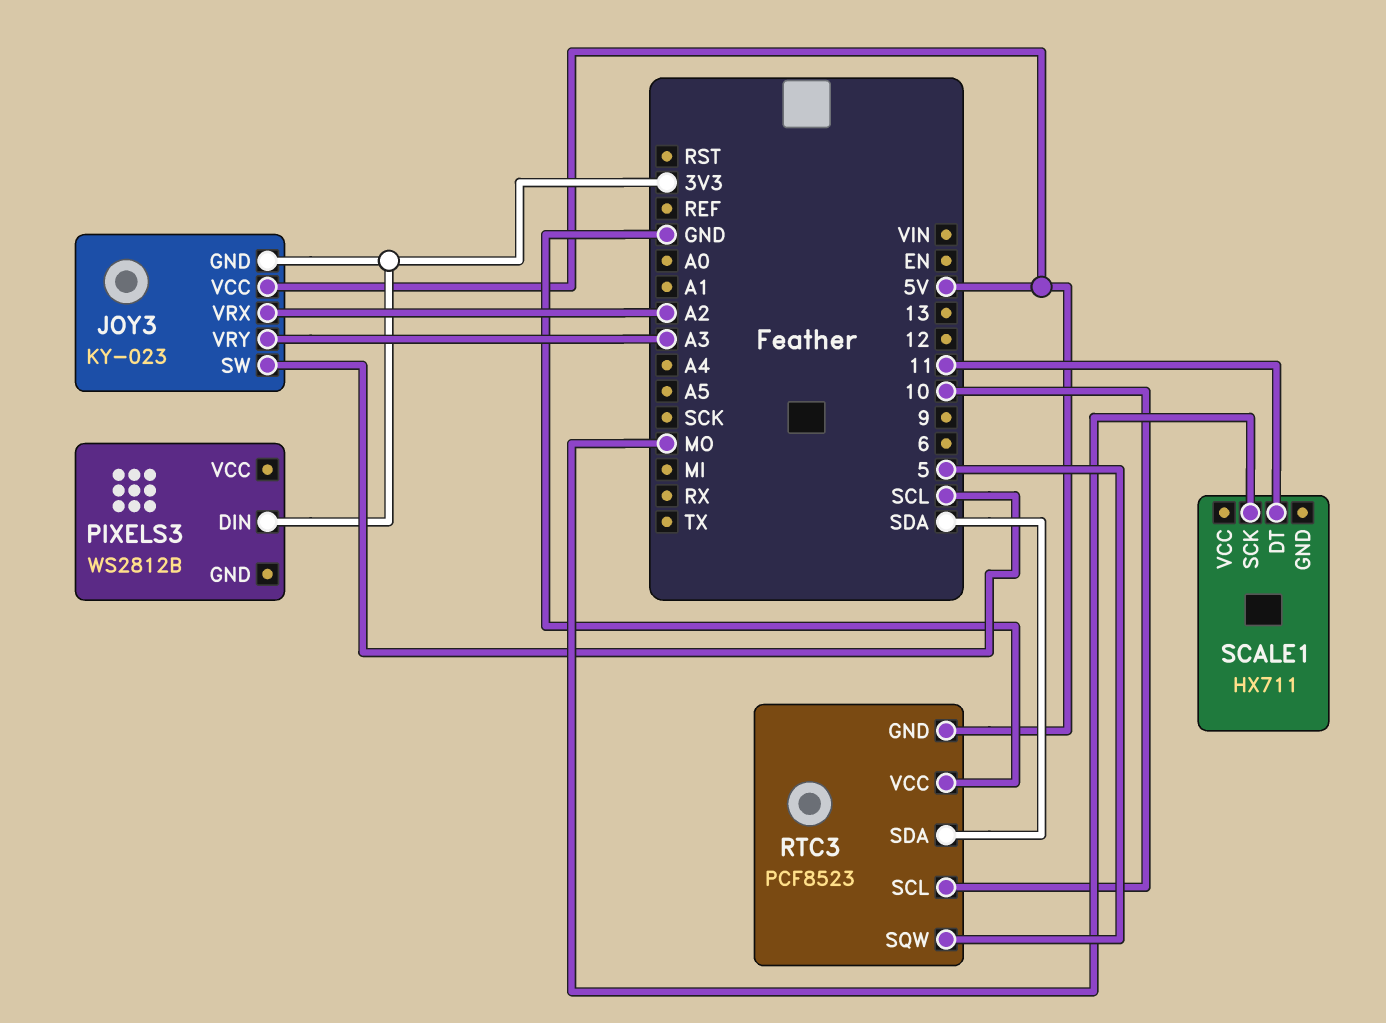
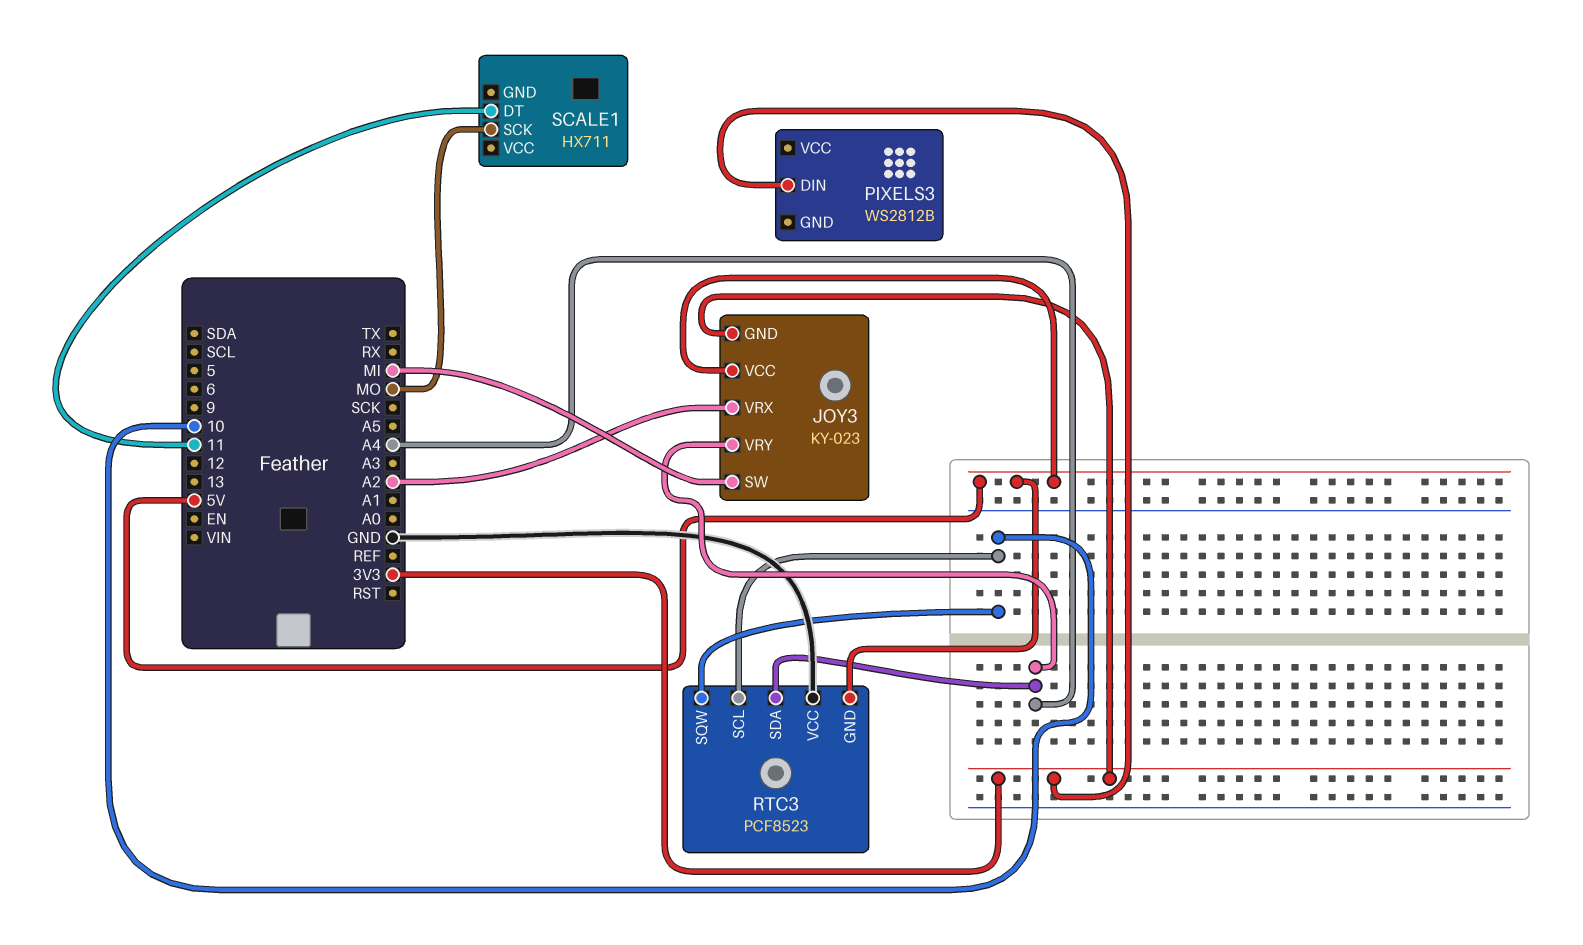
JOY3 pin SW: SCL -> MI
JOY3 pin VRY: A3 -> A4
RTC3 pin SDA: SDA -> A4
RTC3 pin SQW: 5 -> 10

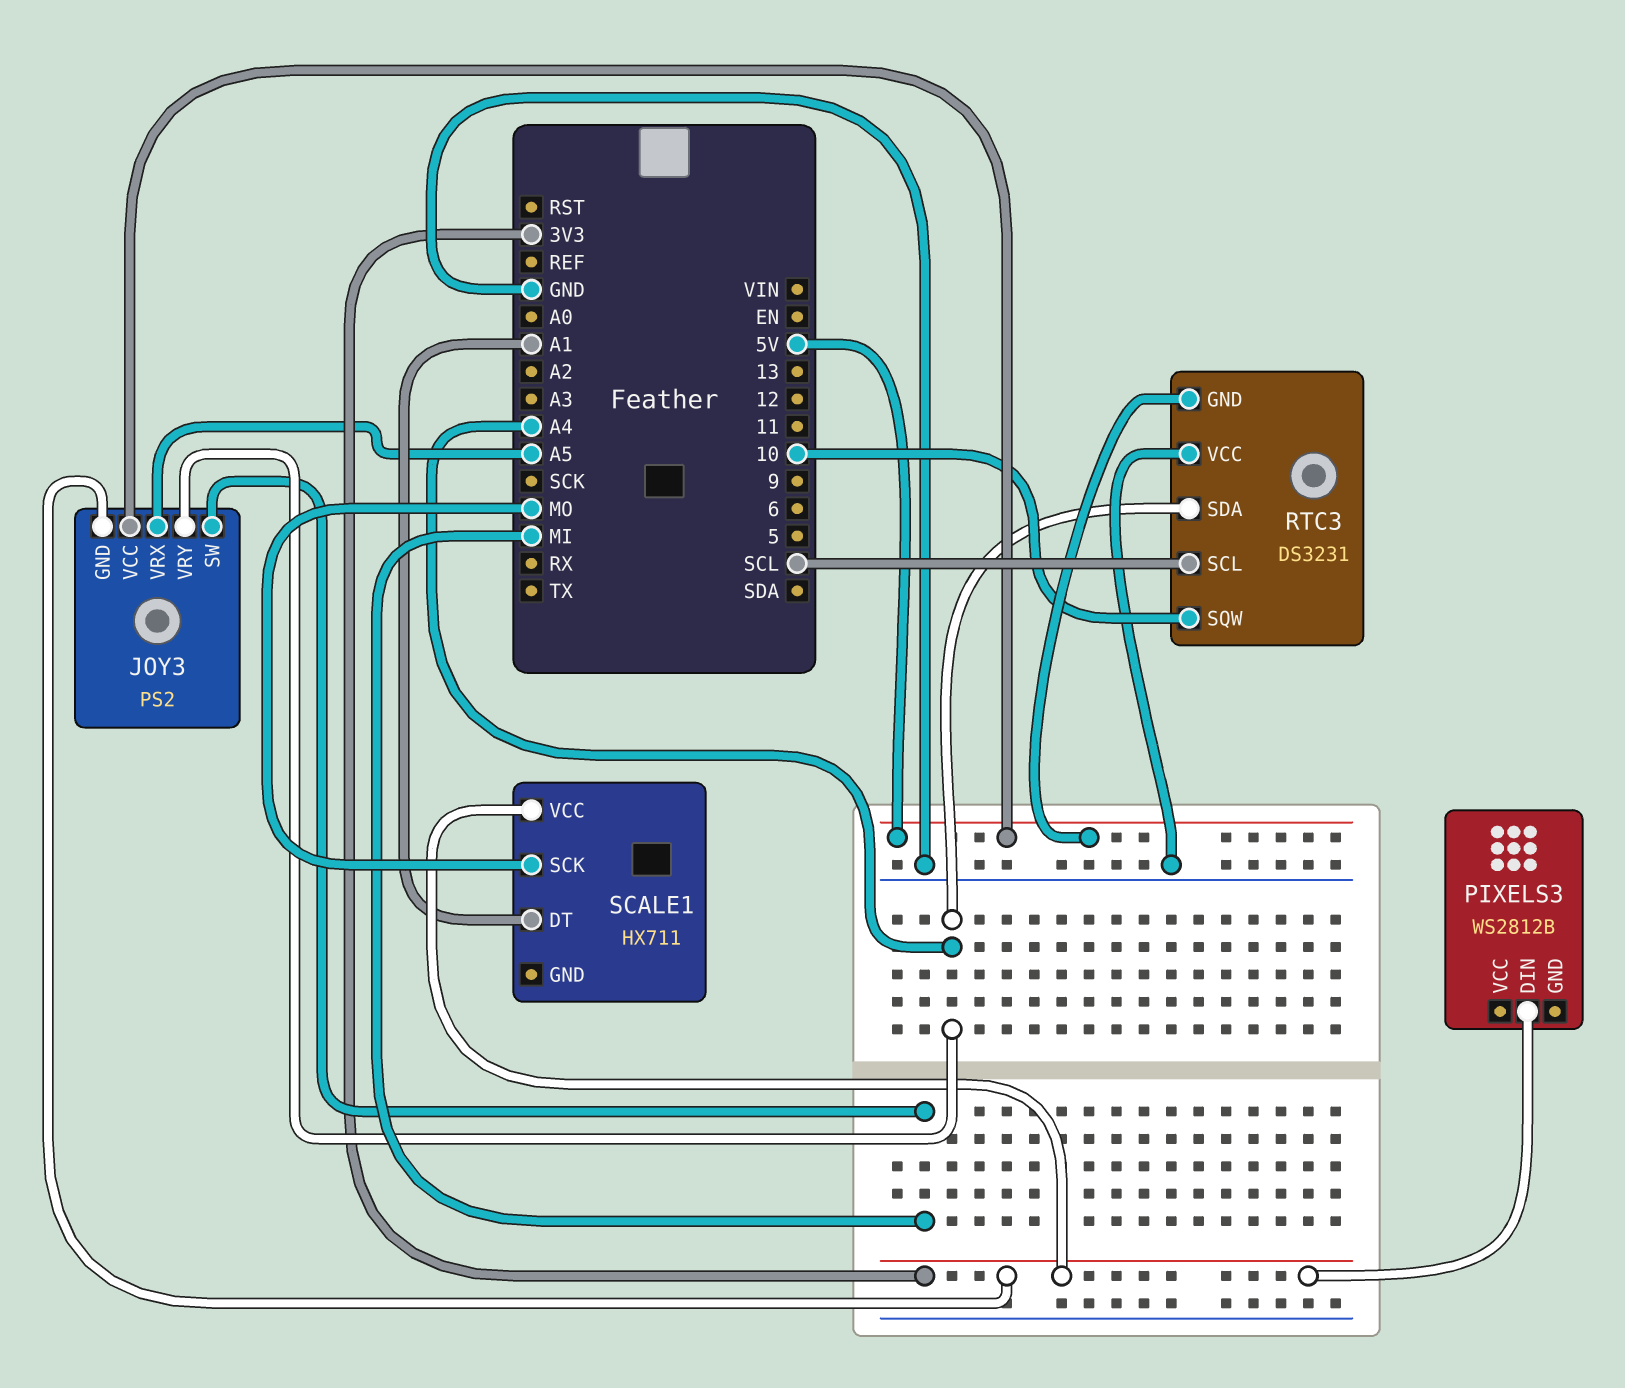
JOY3: KY-023 -> PS2
JOY3 pin VRX: A2 -> A5
RTC3: PCF8523 -> DS3231
RTC3 pin SCL: 10 -> SCL
SCALE1 pin DT: 11 -> A1
SCALE1 pin VCC: none -> 3V3

